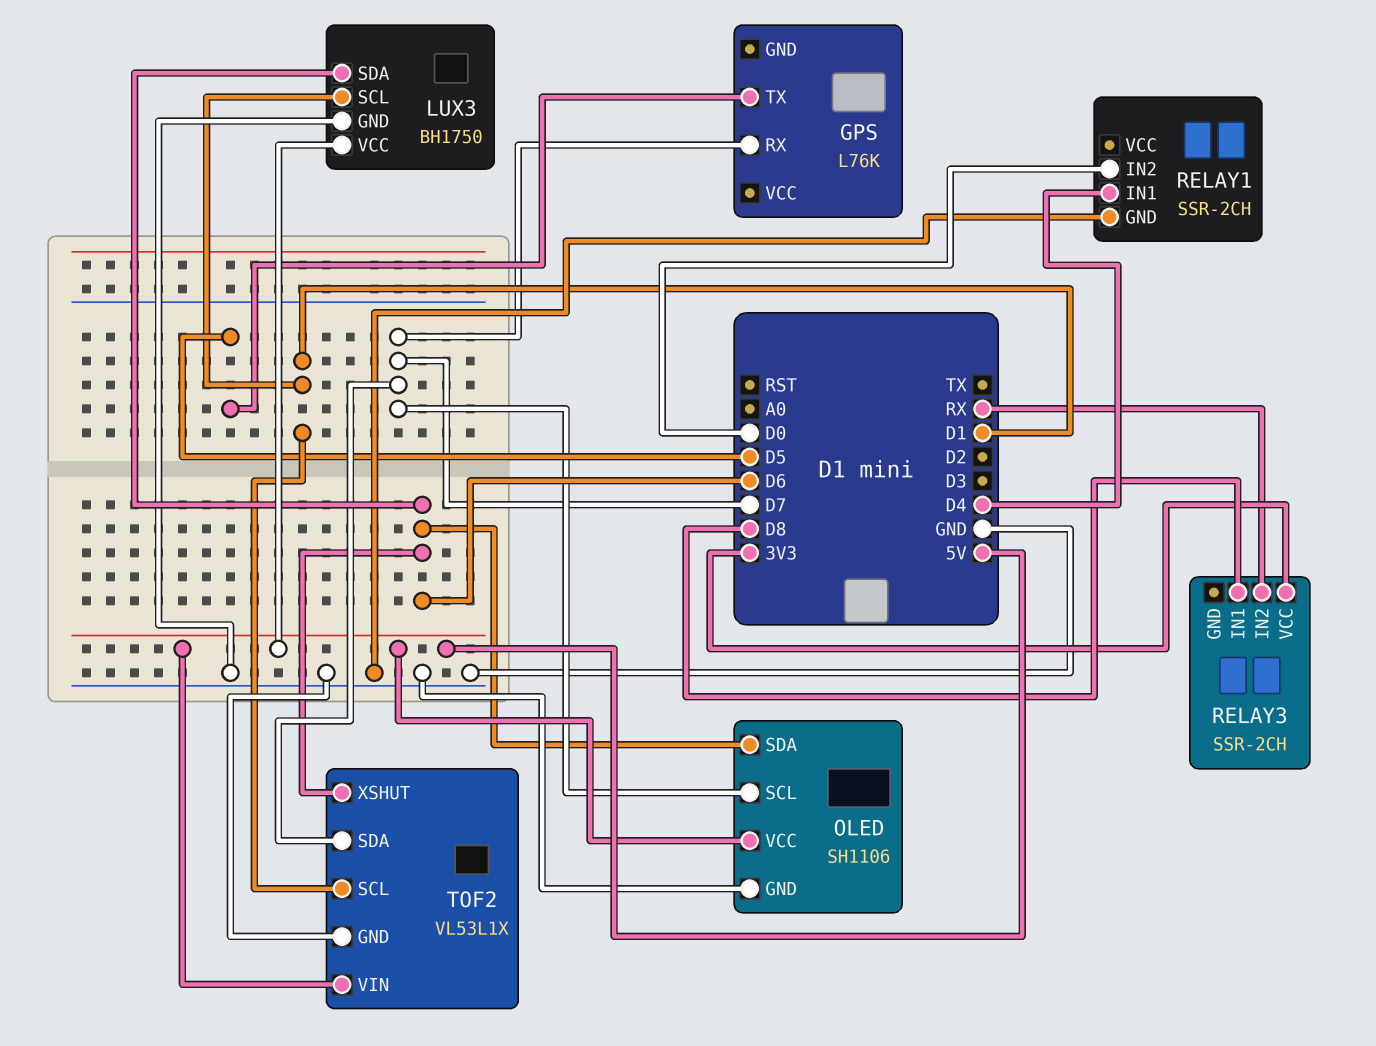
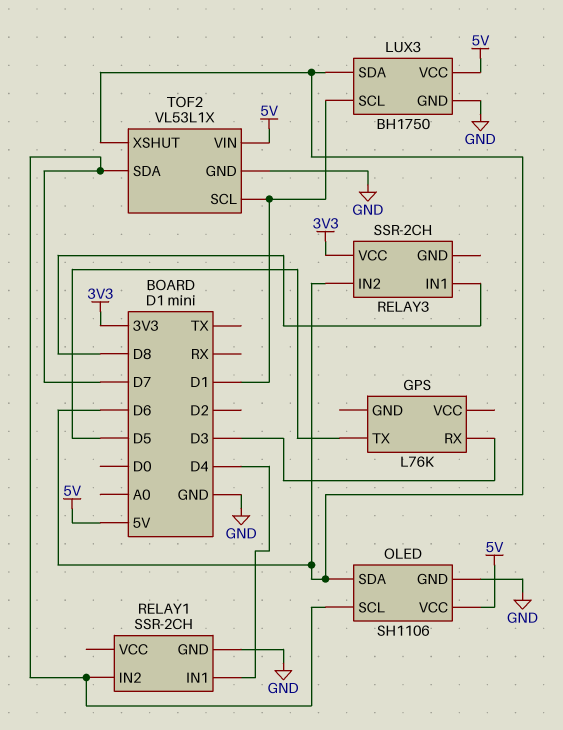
GPS pin RX: D7 -> D3
RELAY1 pin IN2: D0 -> D7
RELAY3 pin IN2: RX -> D6

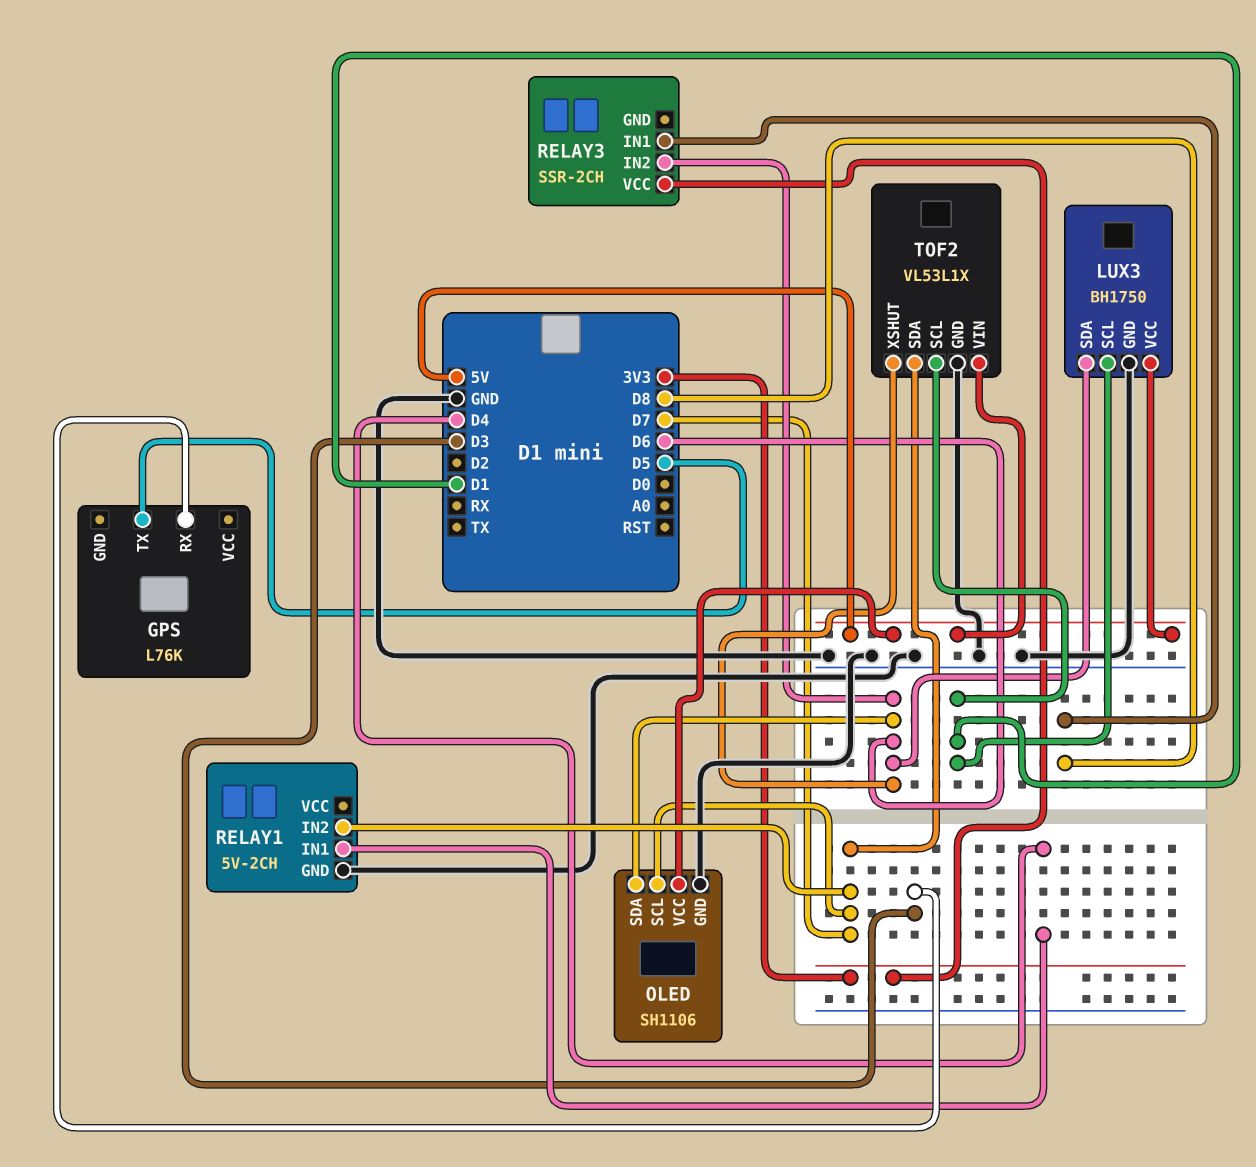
RELAY1: SSR-2CH -> 5V-2CH

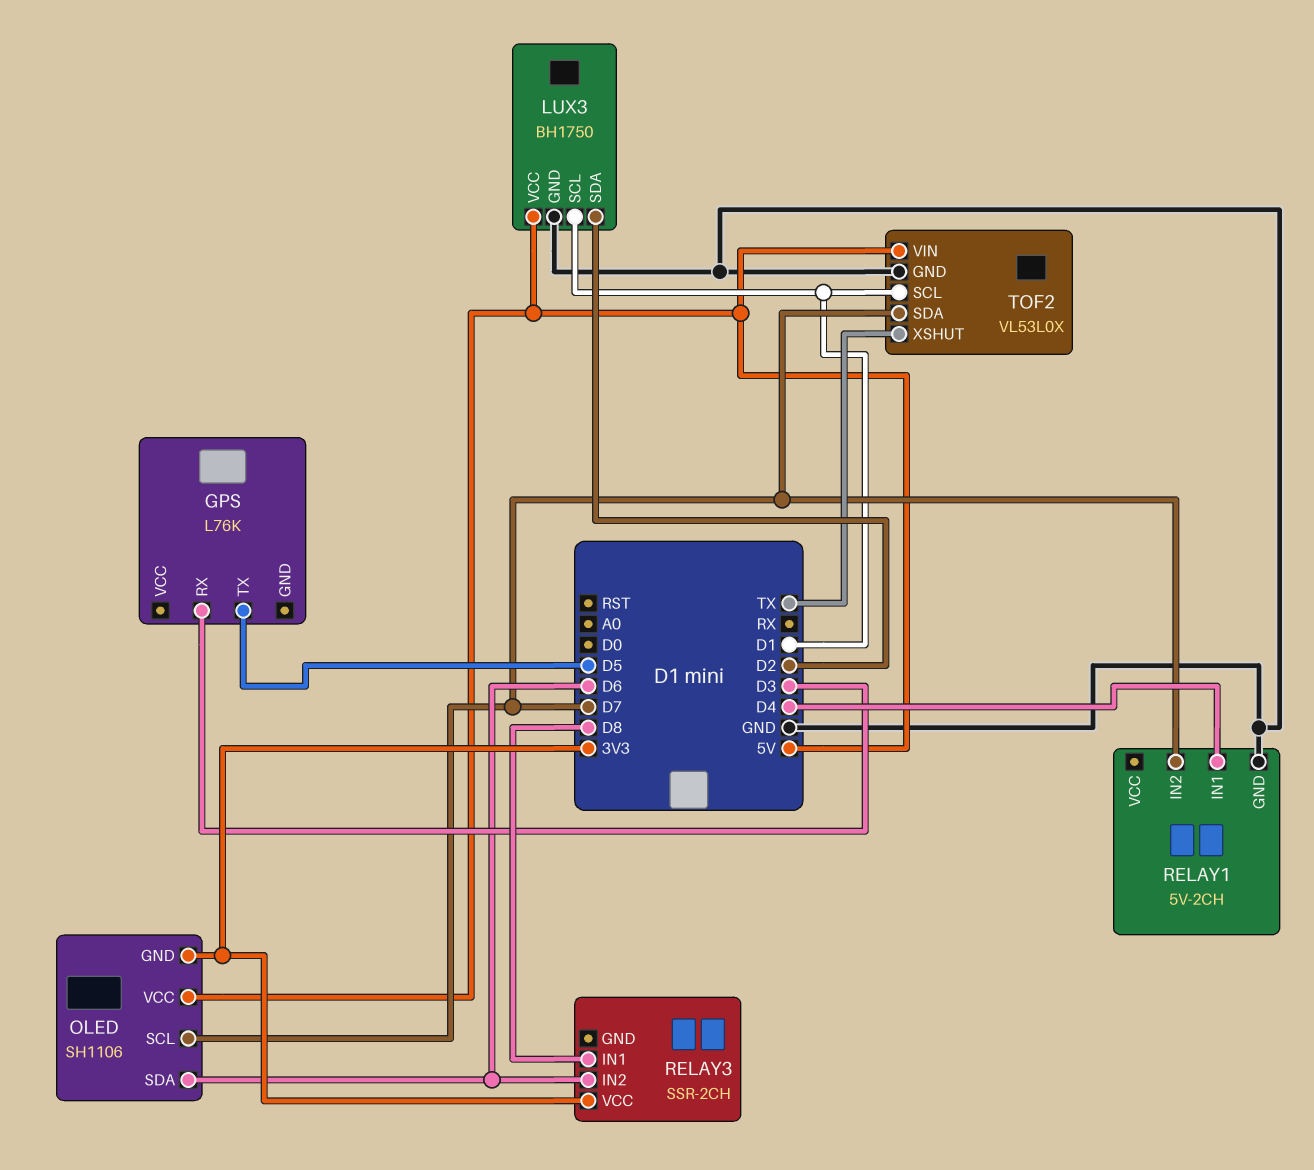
LUX3 pin SDA: D6 -> D2
OLED pin GND: GND -> 3V3
TOF2: VL53L1X -> VL53L0X
TOF2 pin XSHUT: D6 -> TX

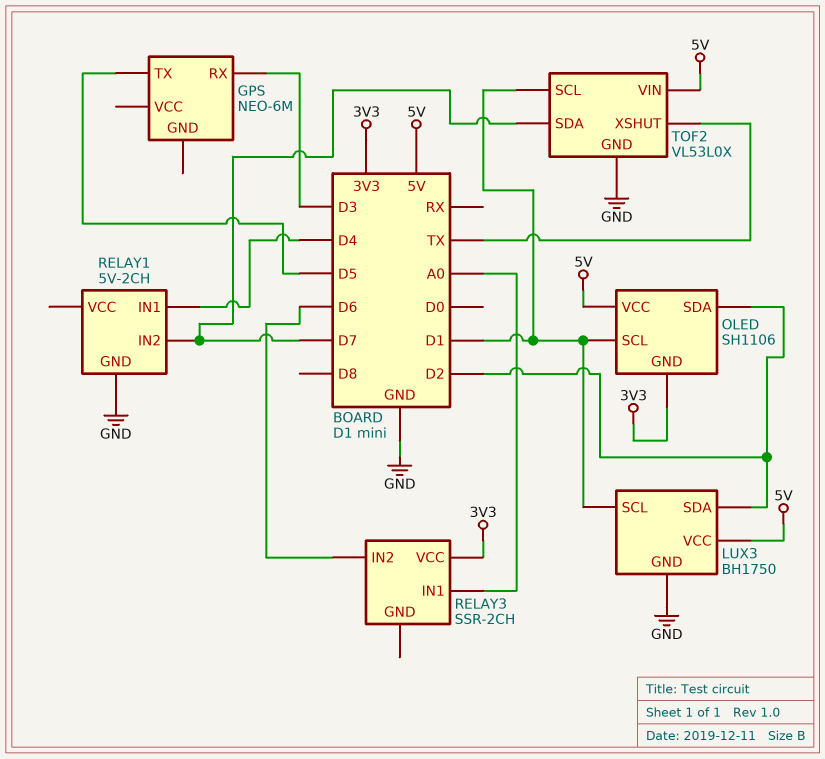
GPS: L76K -> NEO-6M
OLED pin SCL: D7 -> D1
OLED pin SDA: D6 -> D2
RELAY3 pin IN1: D8 -> A0

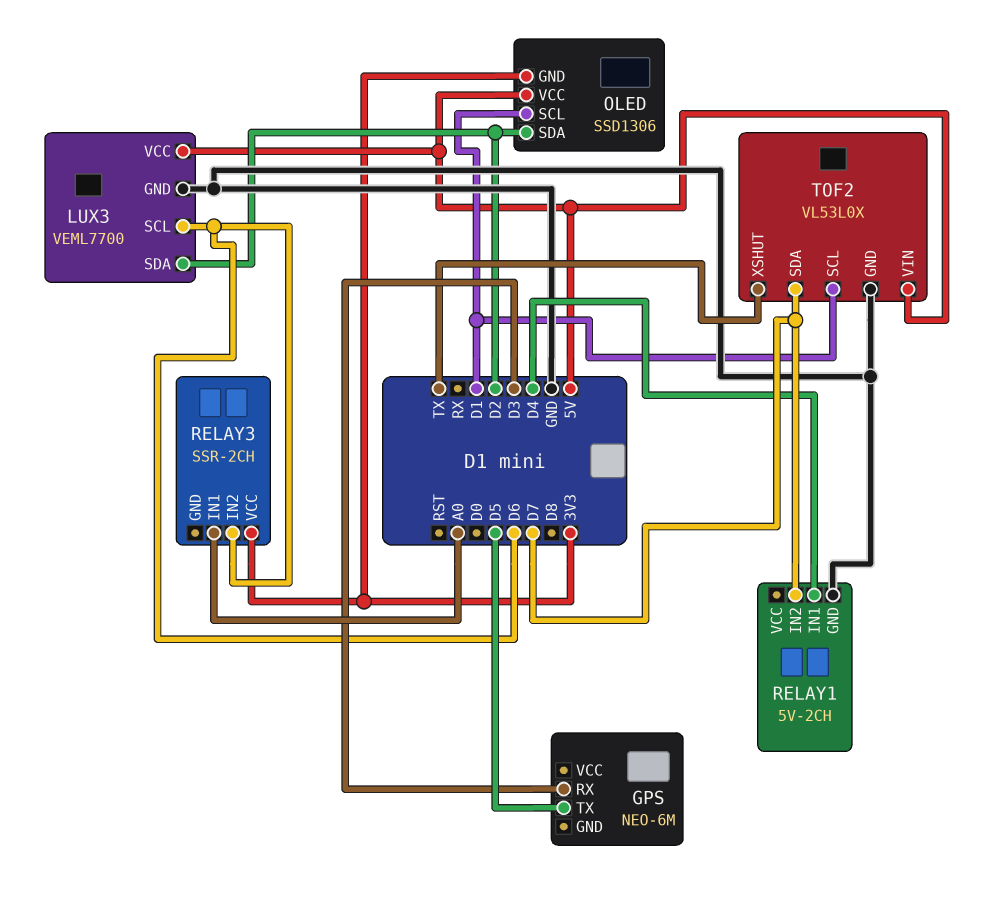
LUX3: BH1750 -> VEML7700
LUX3 pin SCL: D1 -> D6
OLED: SH1106 -> SSD1306

